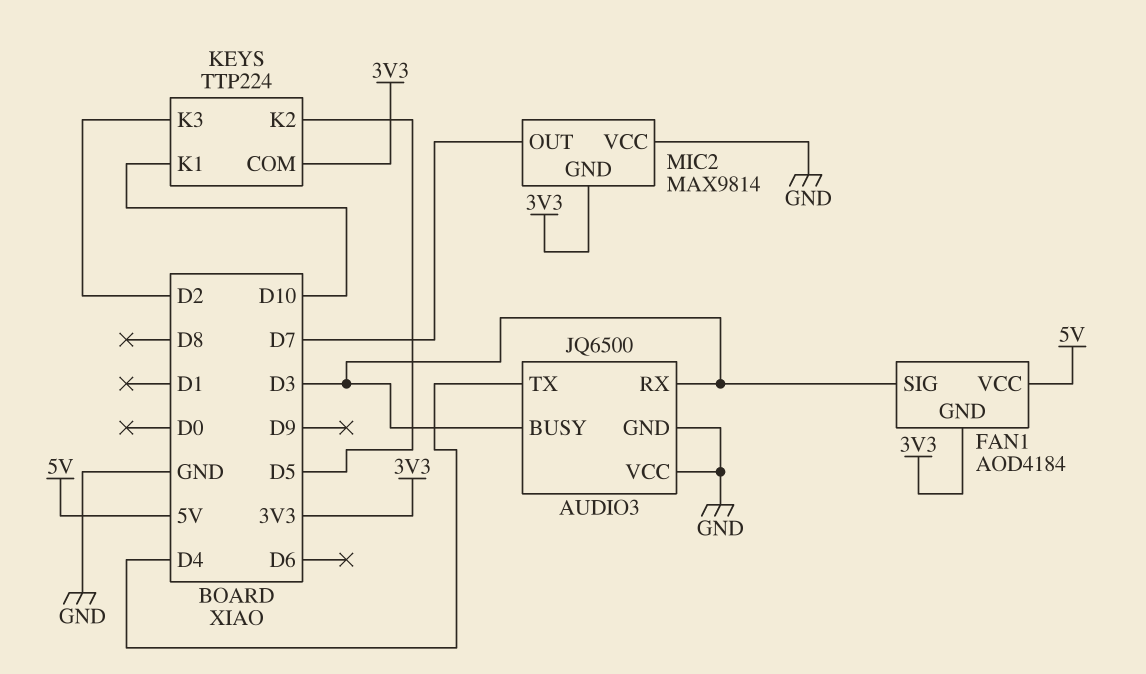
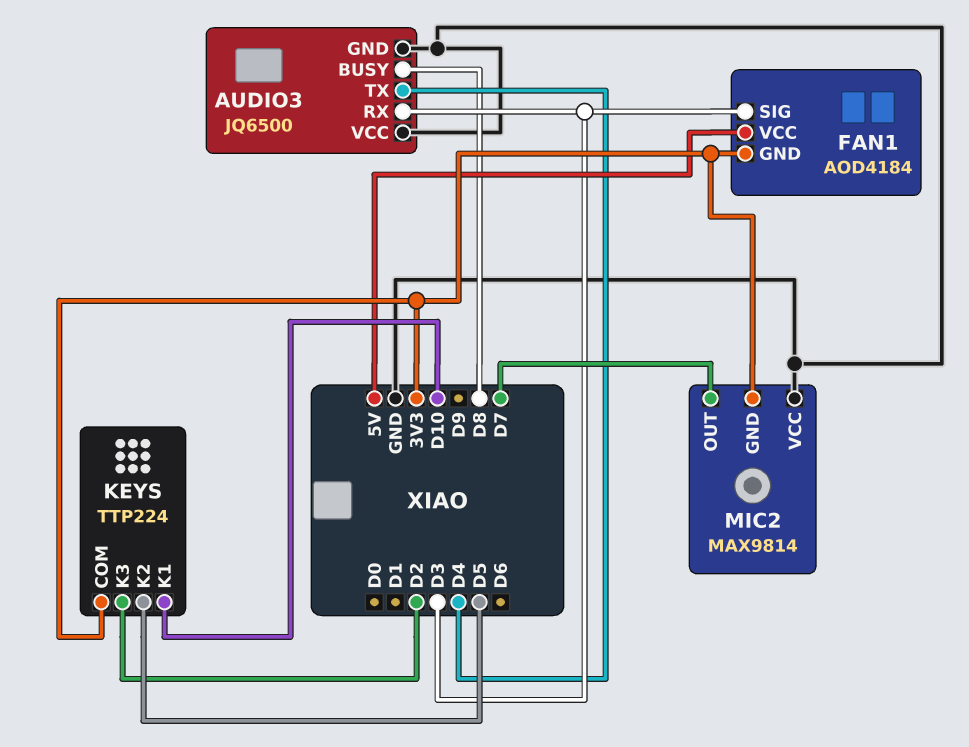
AUDIO3 pin BUSY: D3 -> D8

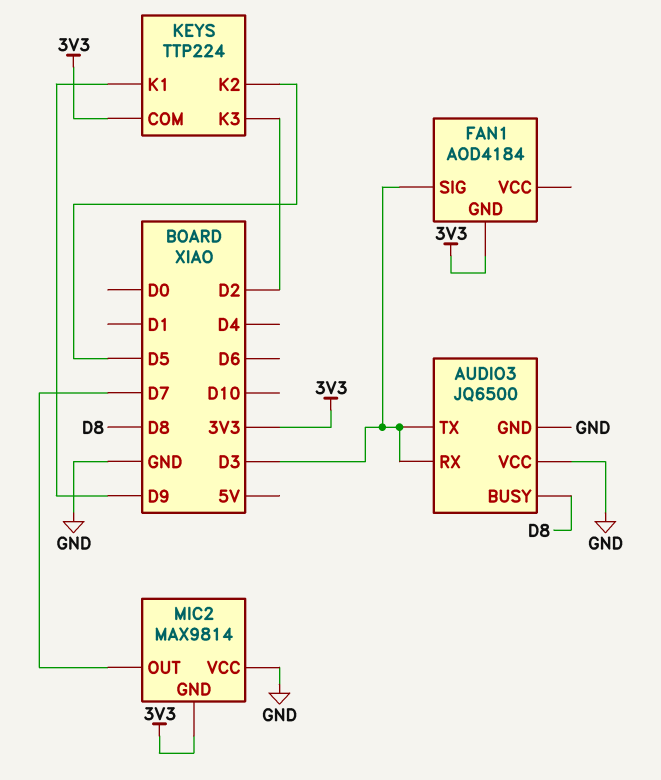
AUDIO3 pin TX: D4 -> D3
FAN1 pin VCC: 5V -> none
KEYS pin K1: D10 -> D9

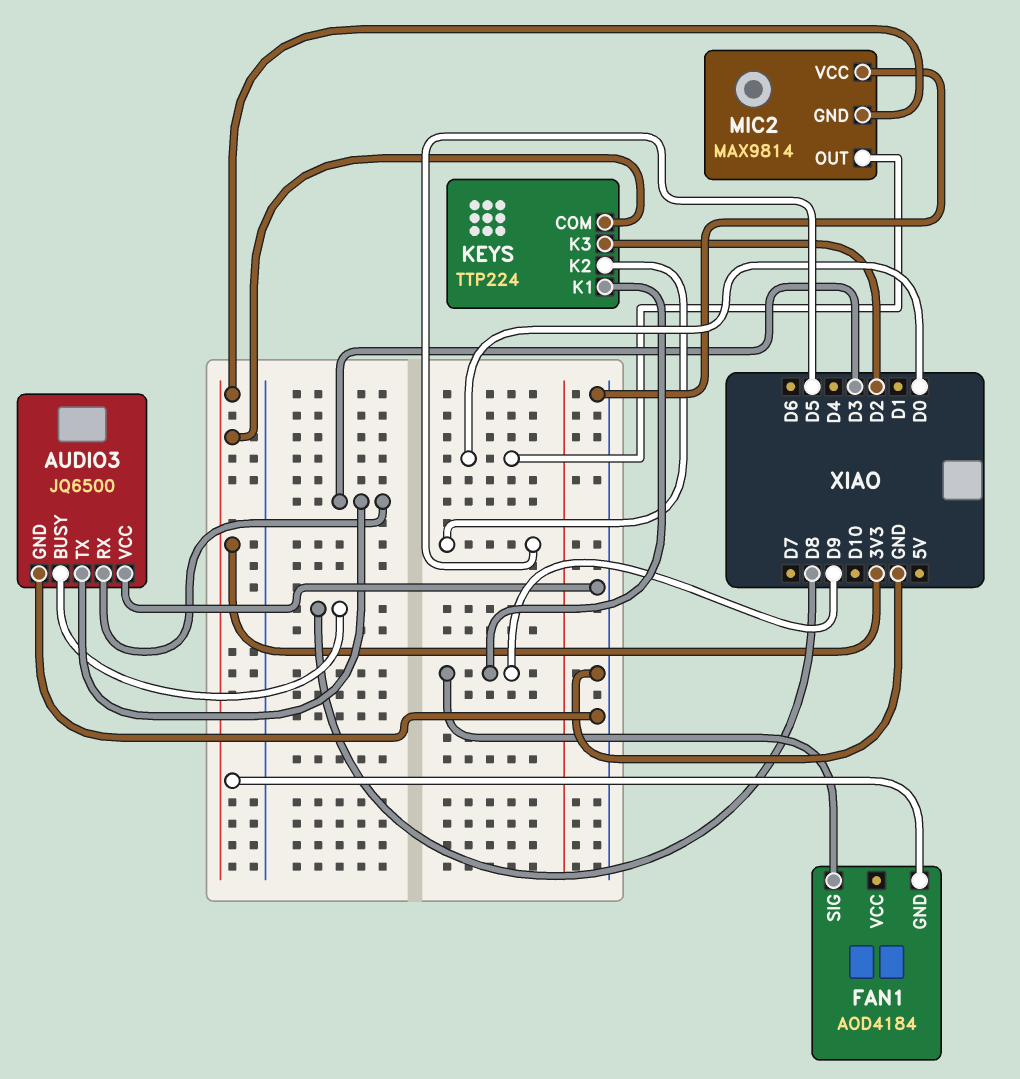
FAN1 pin SIG: D3 -> D9
MIC2 pin OUT: D7 -> D0

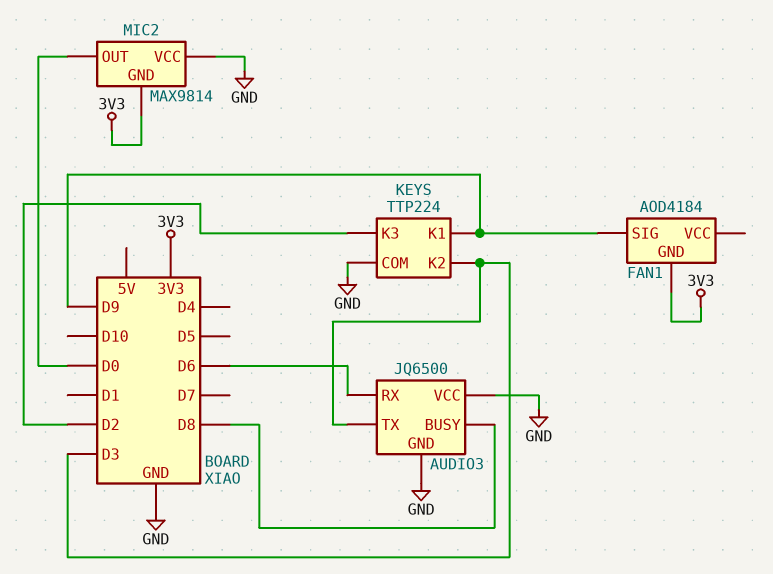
AUDIO3 pin RX: D3 -> D6
KEYS pin COM: 3V3 -> GND
KEYS pin K2: D5 -> D3

